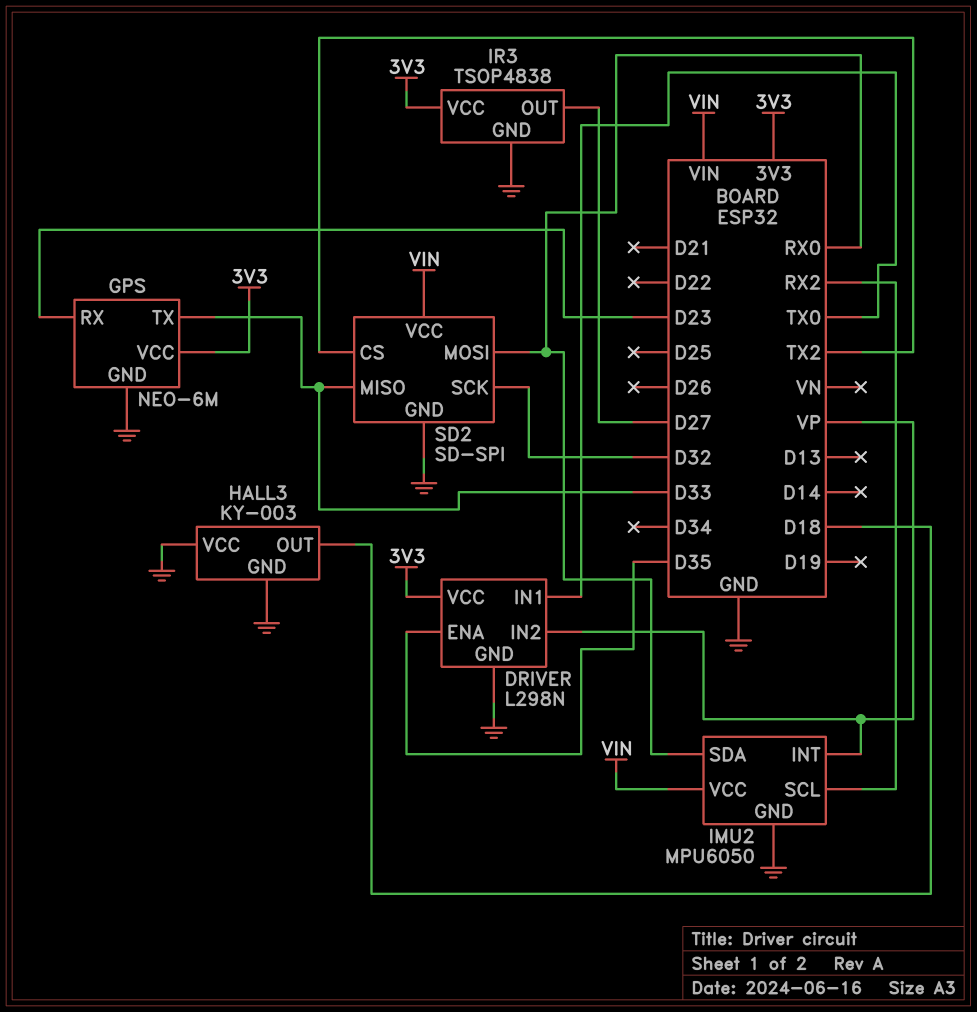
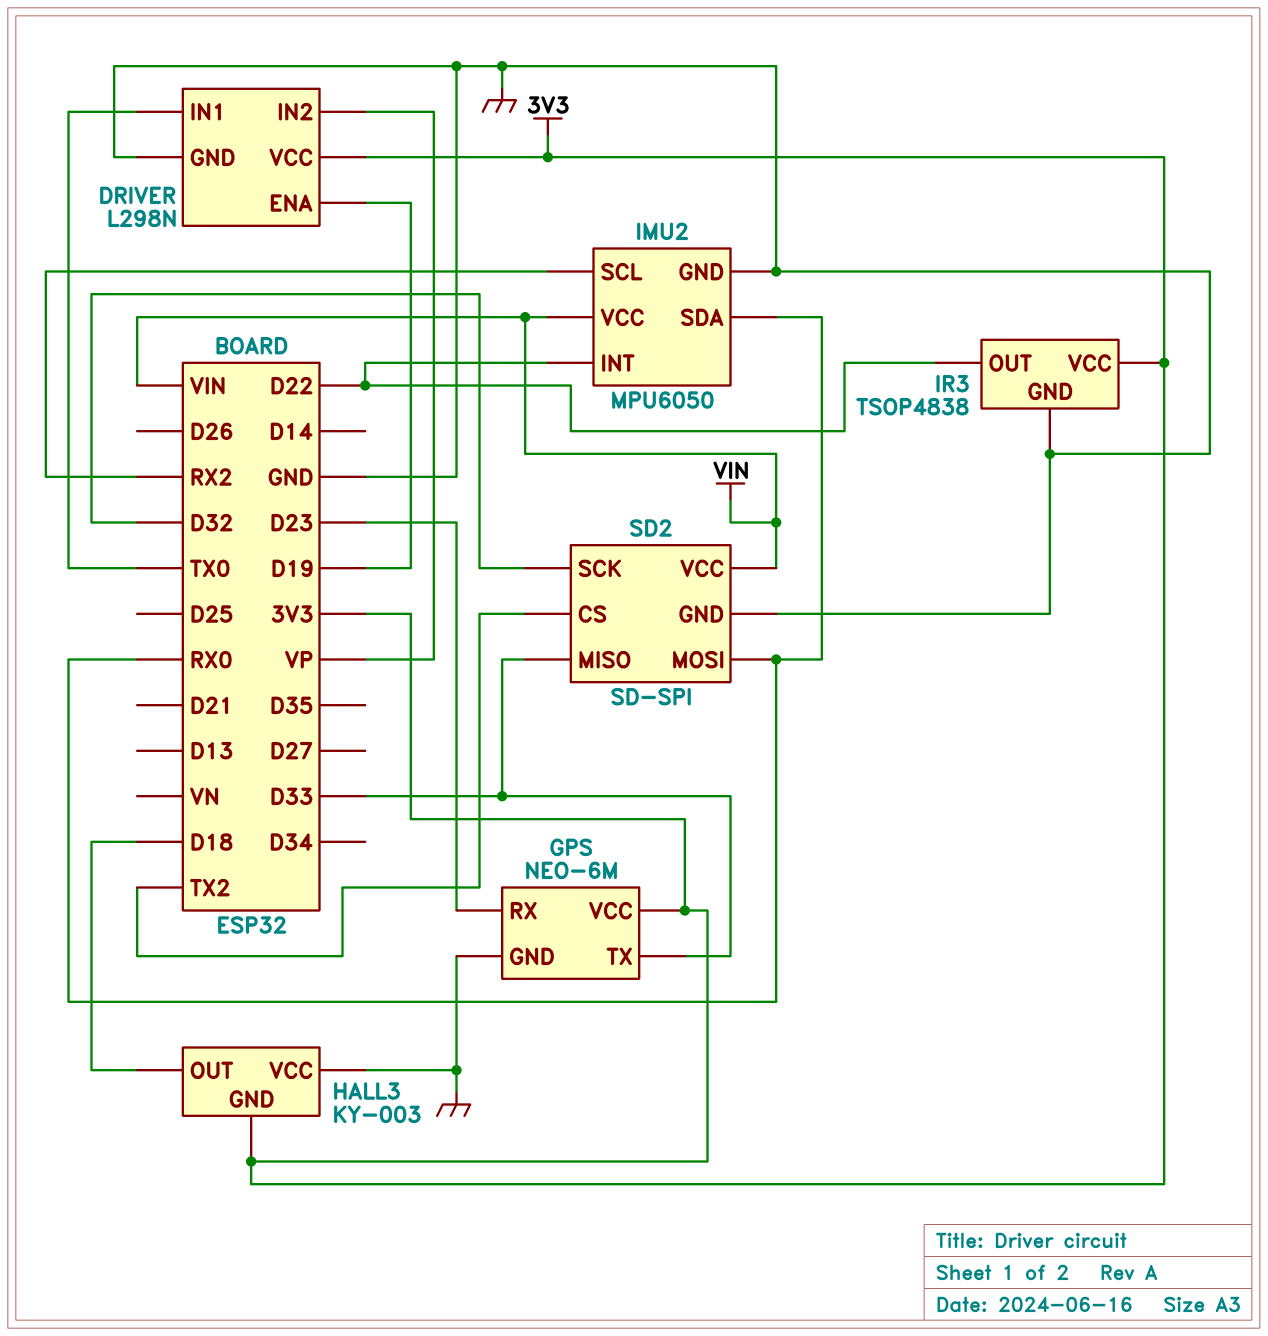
DRIVER pin ENA: D35 -> D19
HALL3 pin GND: GND -> 3V3
IMU2 pin INT: VP -> D22
IR3 pin OUT: D27 -> D22

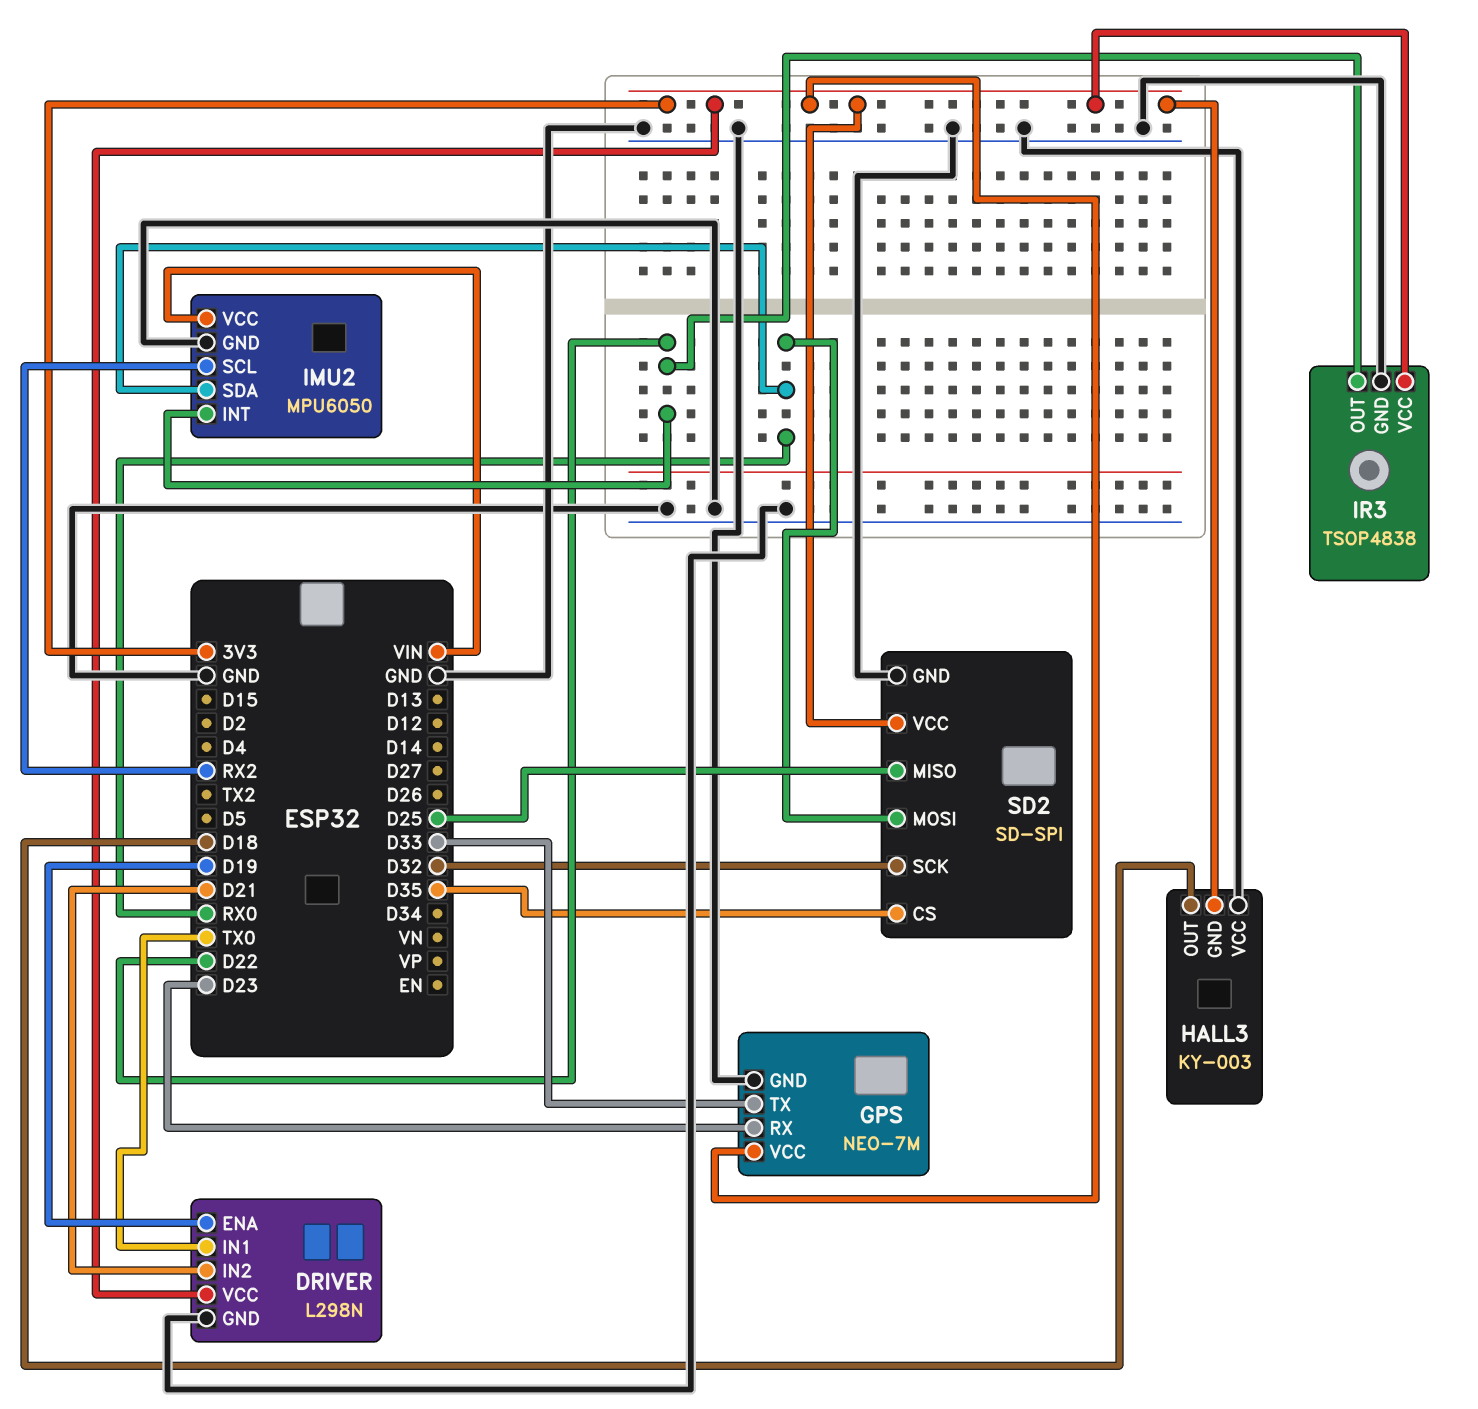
DRIVER pin IN2: VP -> D21
GPS: NEO-6M -> NEO-7M
SD2 pin CS: TX2 -> D35
SD2 pin MISO: D33 -> D25
SD2 pin VCC: VIN -> 3V3

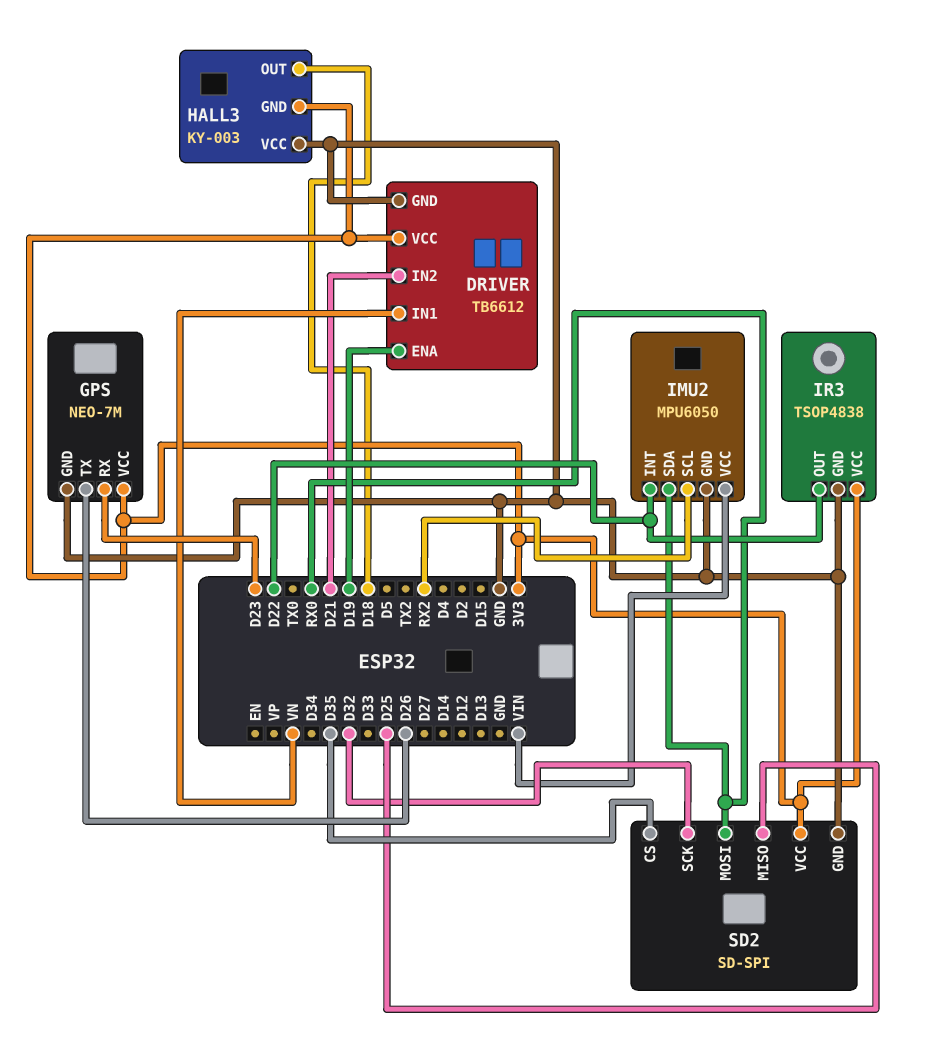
DRIVER: L298N -> TB6612
DRIVER pin IN1: TX0 -> VN
GPS pin TX: D33 -> D26

